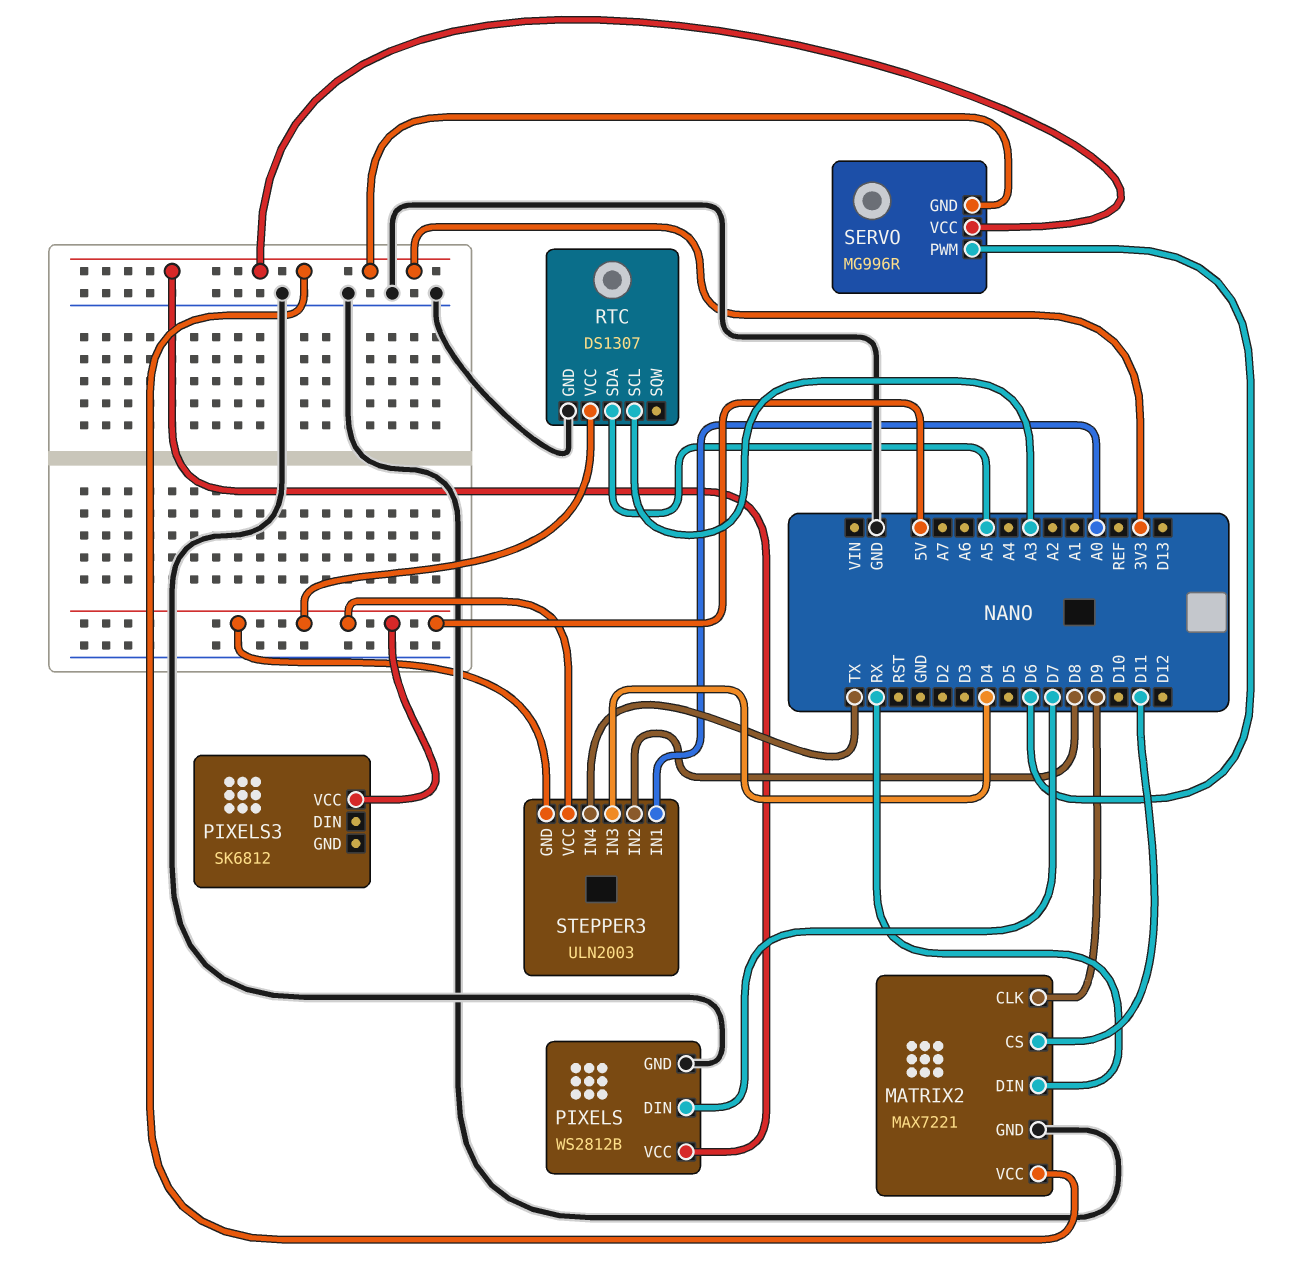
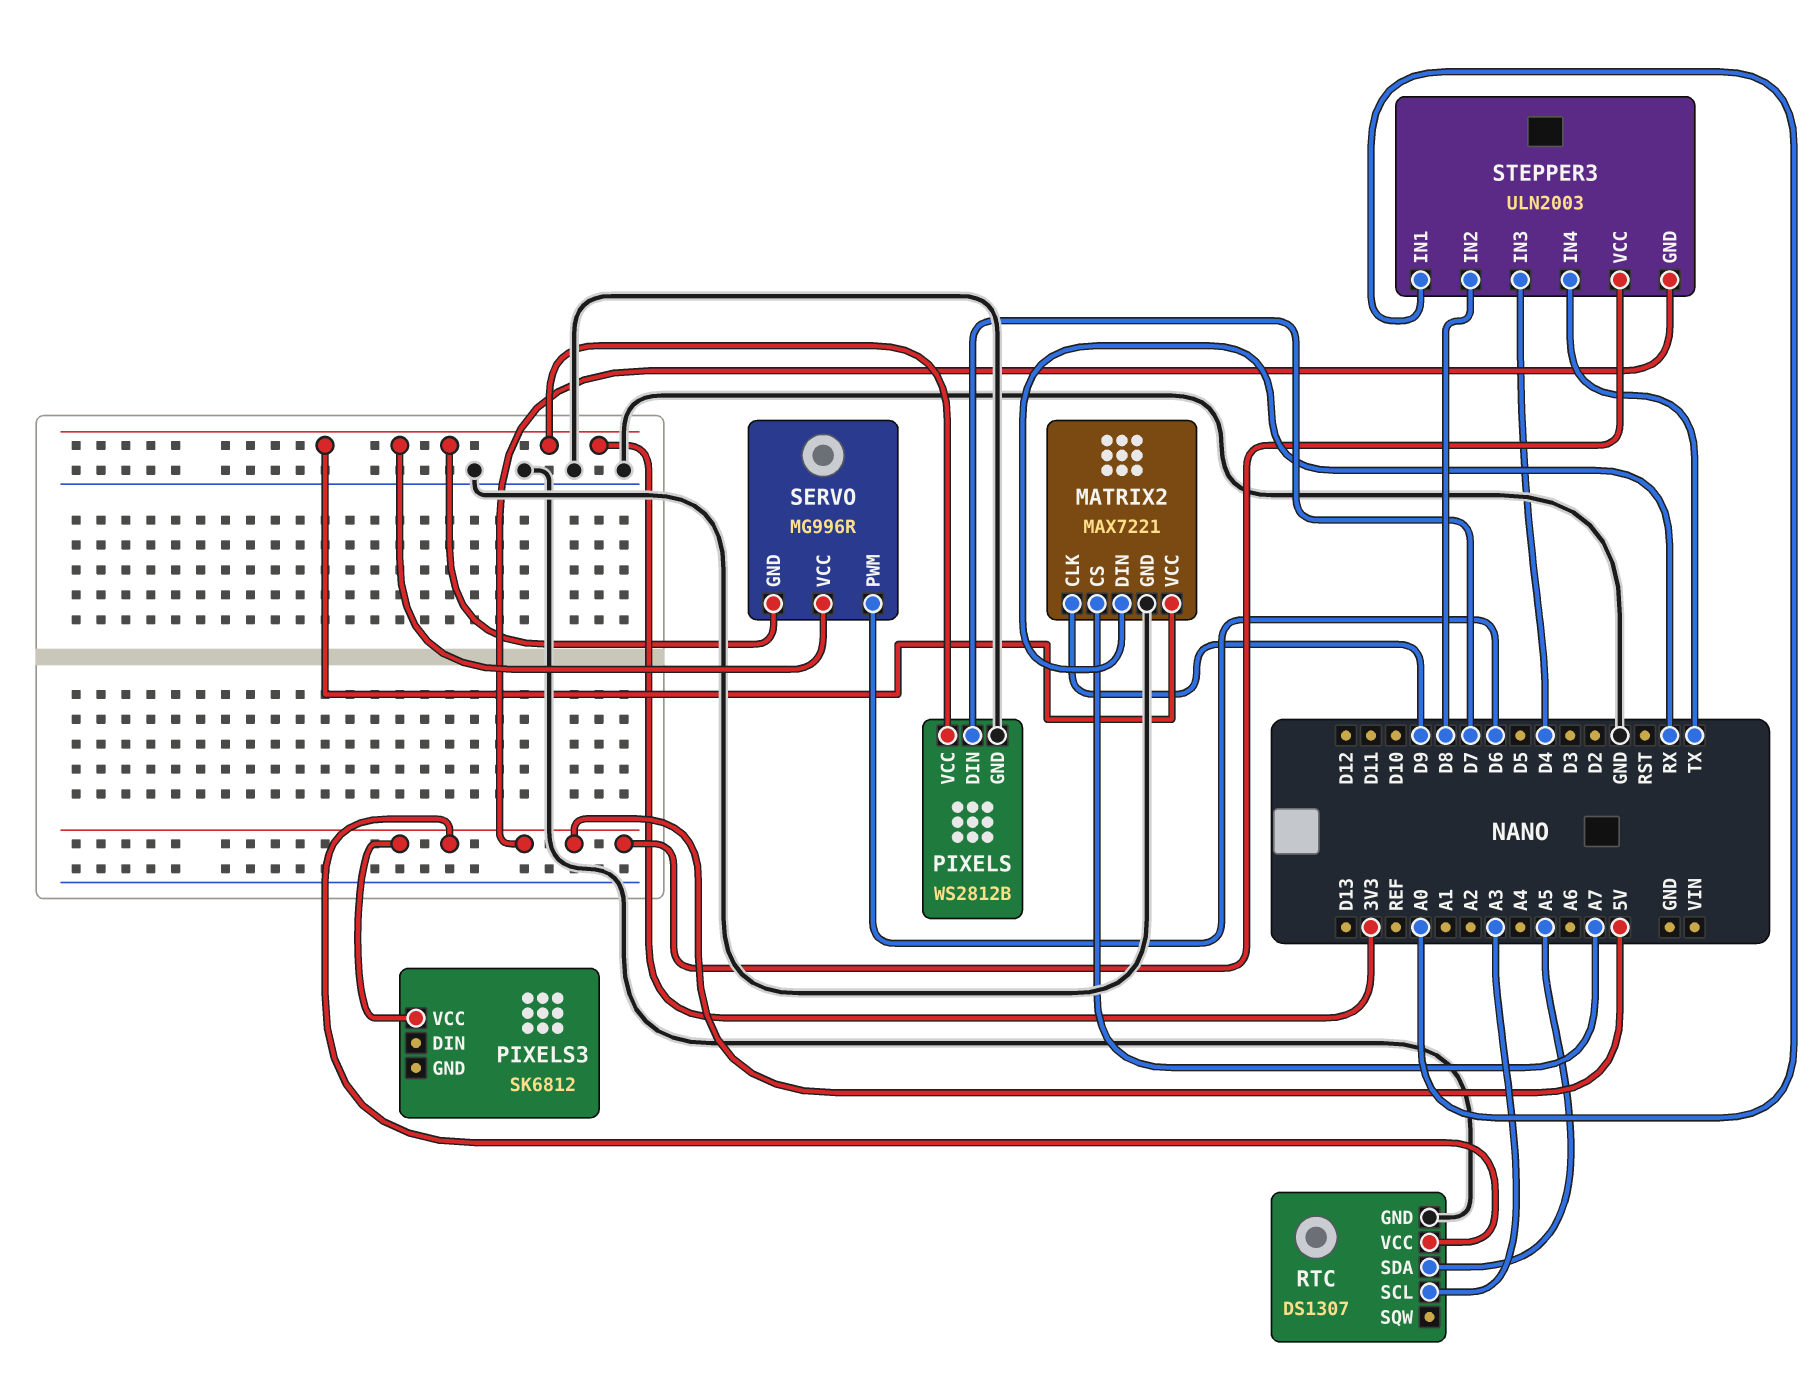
MATRIX2 pin CS: D11 -> A7

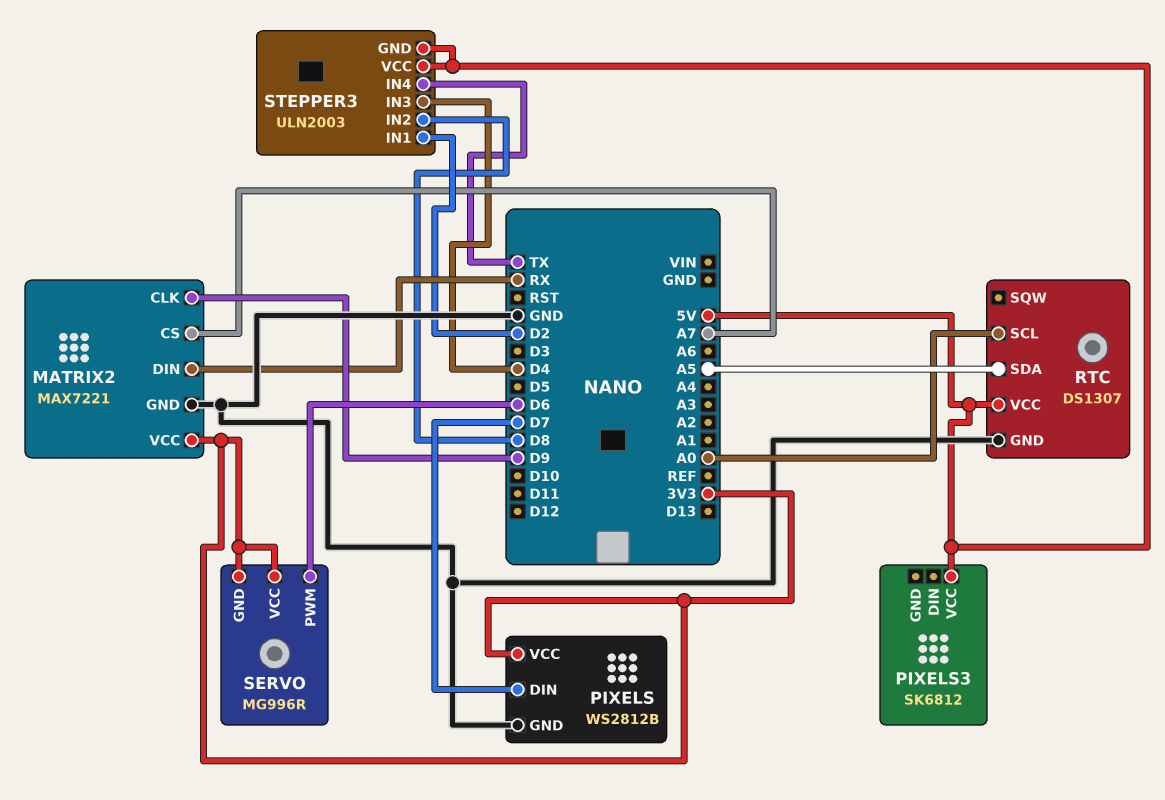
RTC pin SCL: A3 -> A0
STEPPER3 pin IN1: A0 -> D2

